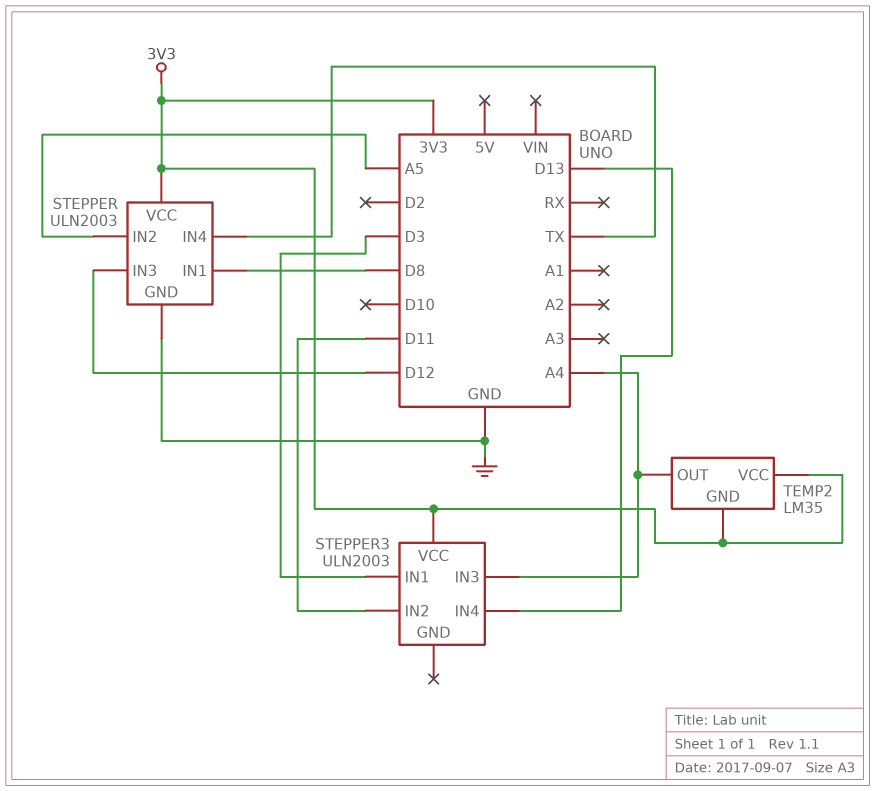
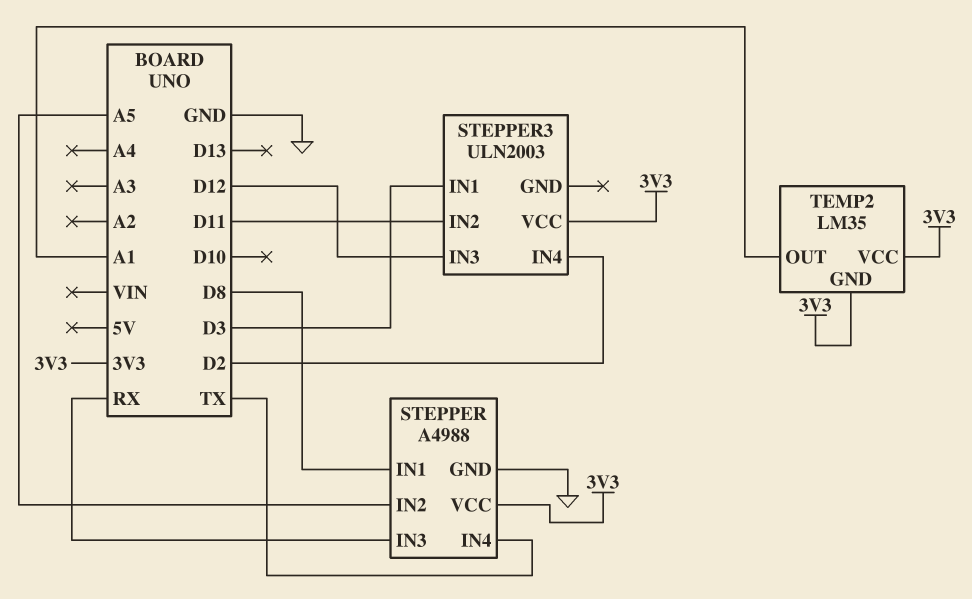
STEPPER: ULN2003 -> A4988
STEPPER pin IN3: D12 -> RX
STEPPER3 pin IN3: A4 -> D12
STEPPER3 pin IN4: D13 -> D2
TEMP2 pin OUT: A4 -> A1

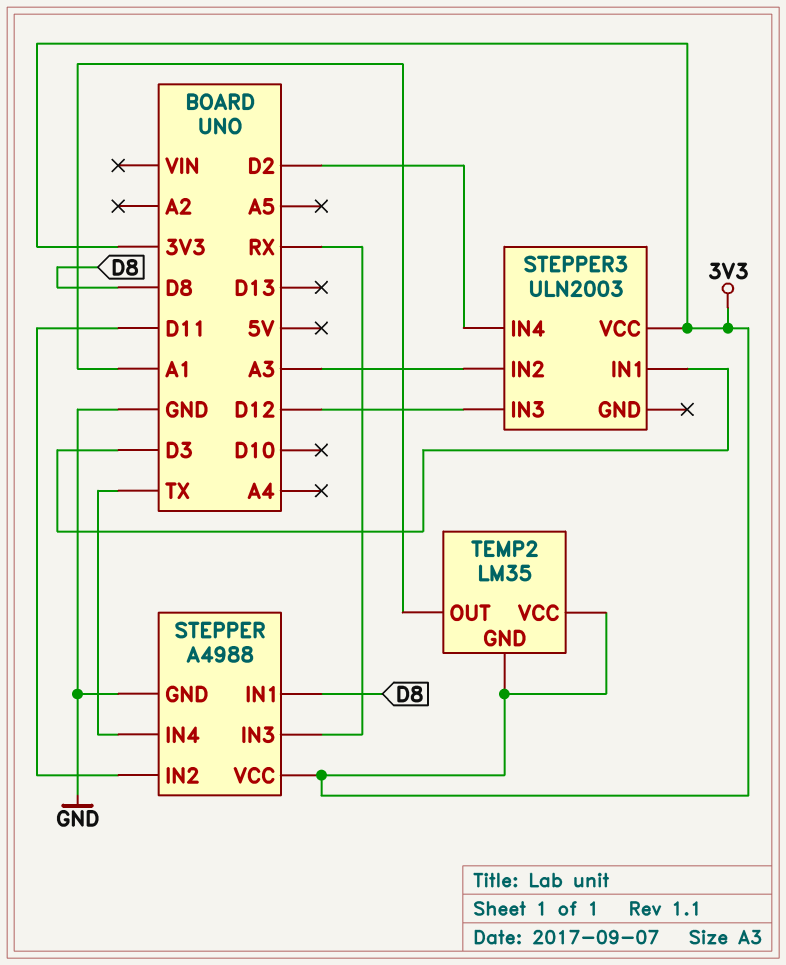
STEPPER pin IN2: A5 -> D11
STEPPER3 pin IN2: D11 -> A3

